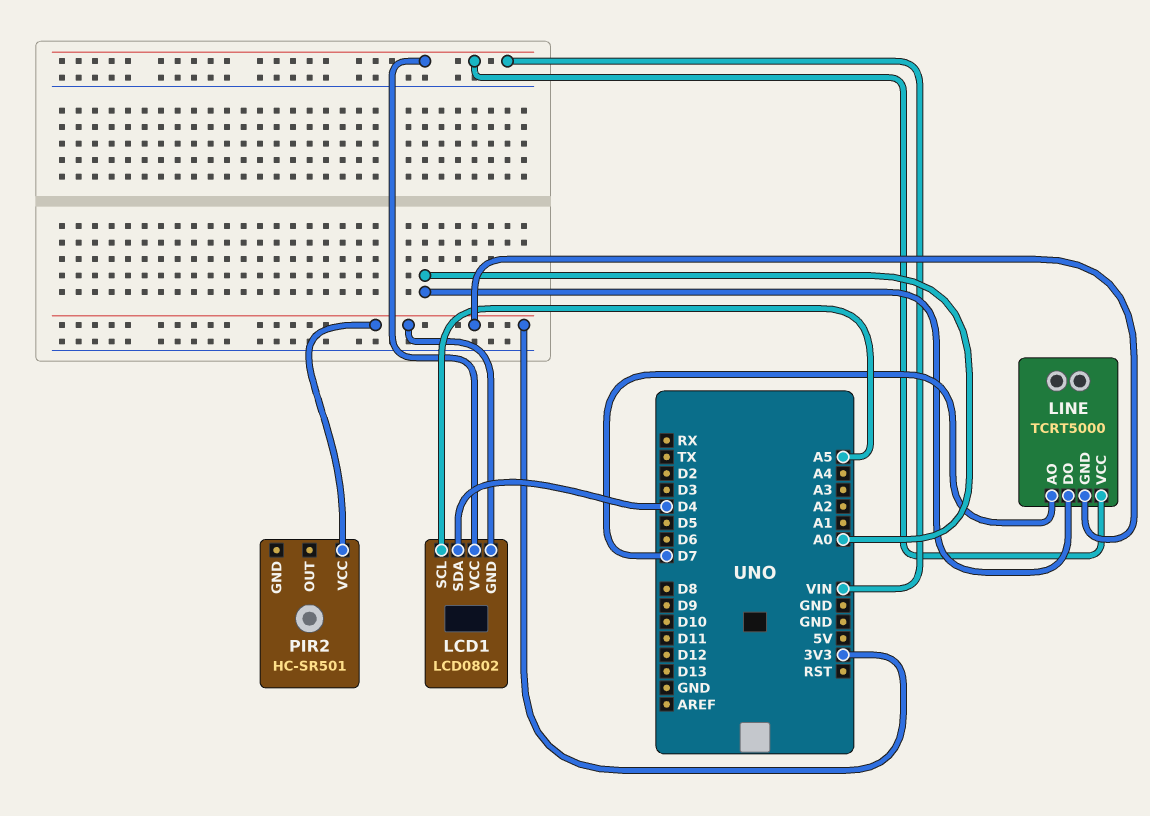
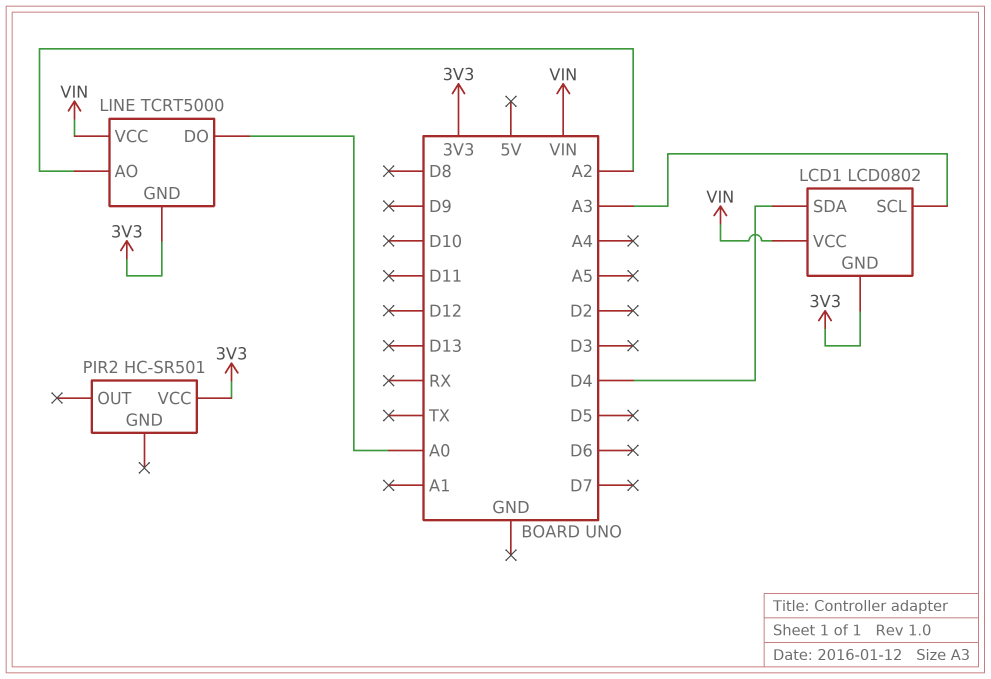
LCD1 pin SCL: A5 -> A3
LINE pin AO: D7 -> A2

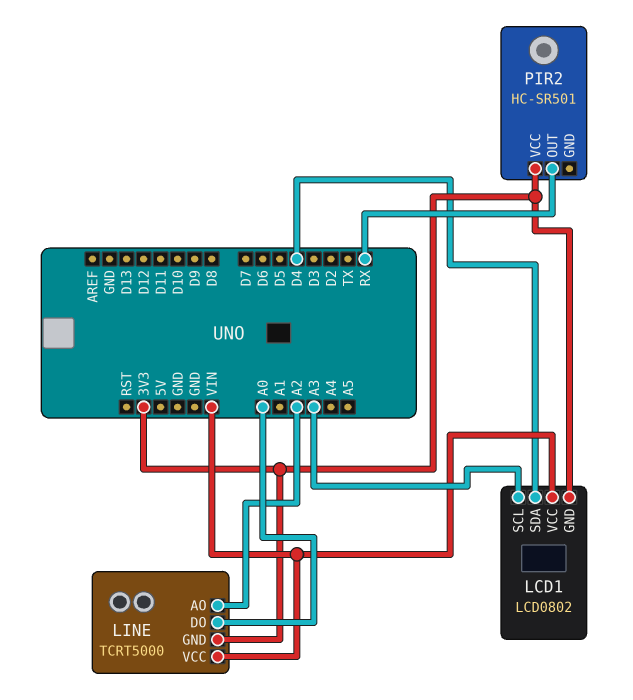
PIR2 pin OUT: none -> RX

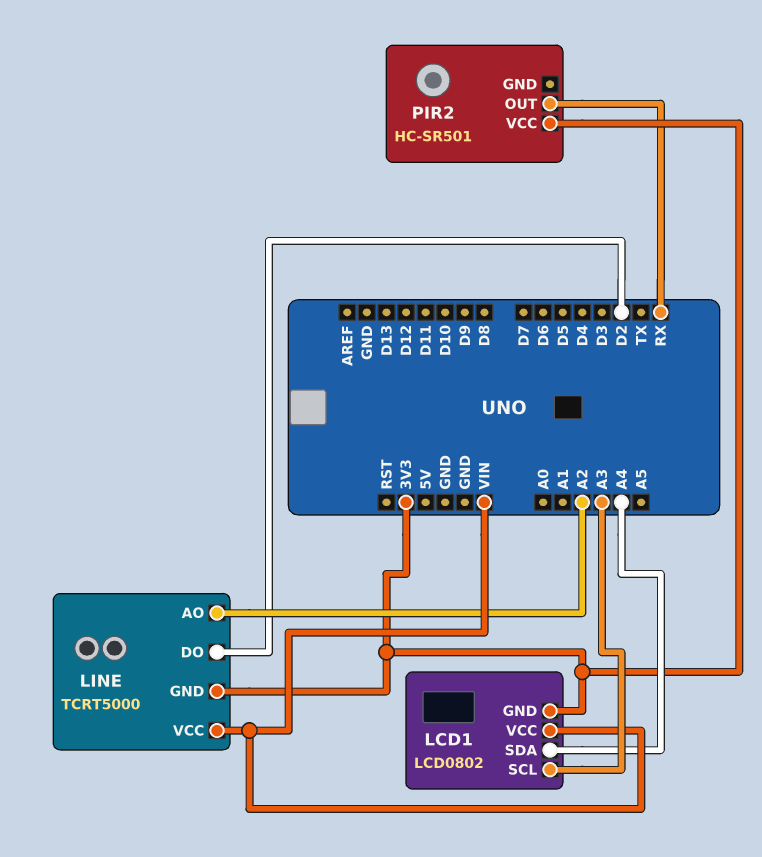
LCD1 pin SDA: D4 -> A4
LINE pin DO: A0 -> D2

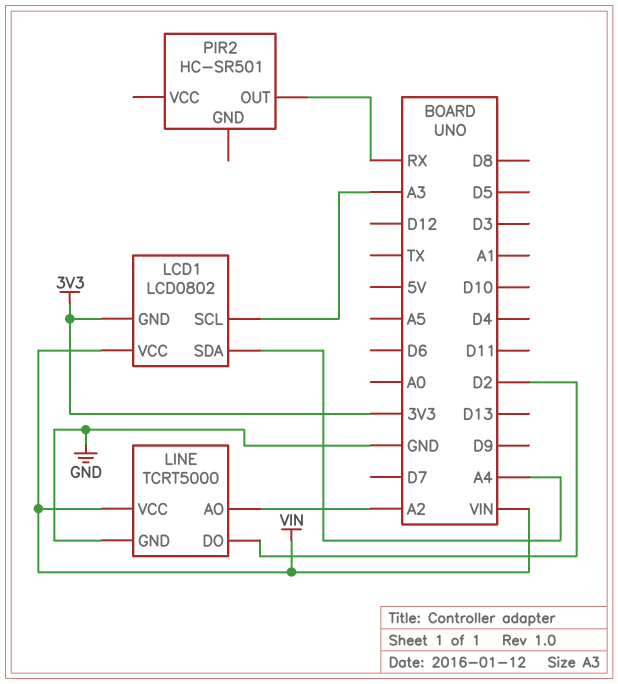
LINE pin GND: 3V3 -> GND
PIR2 pin VCC: 3V3 -> none

